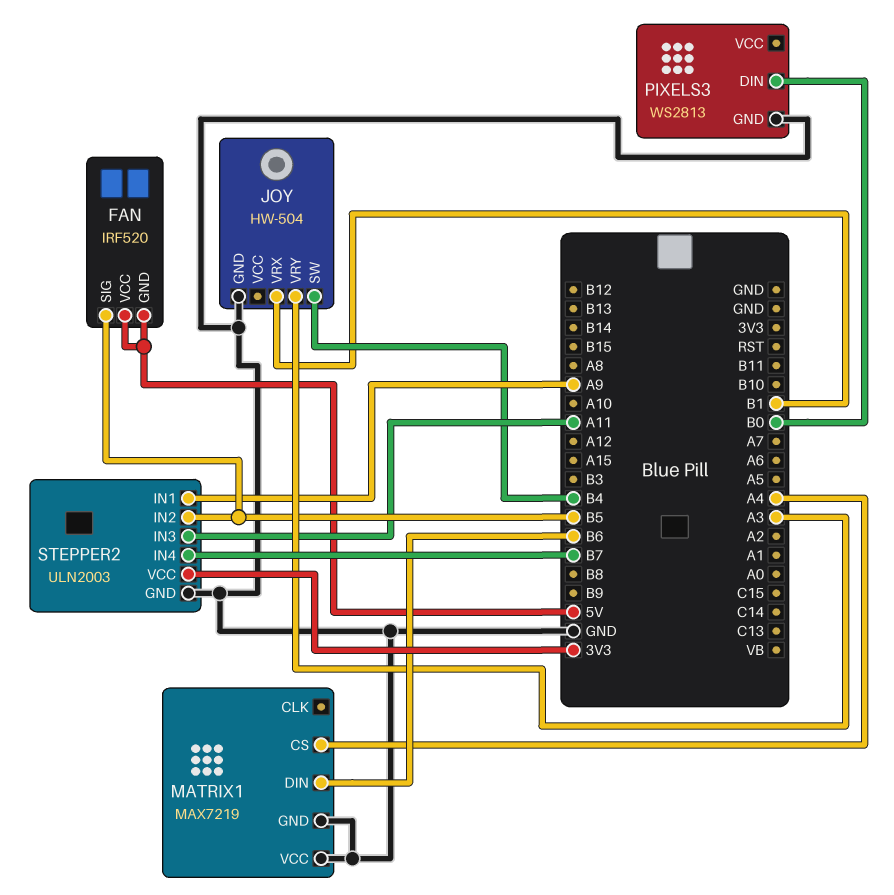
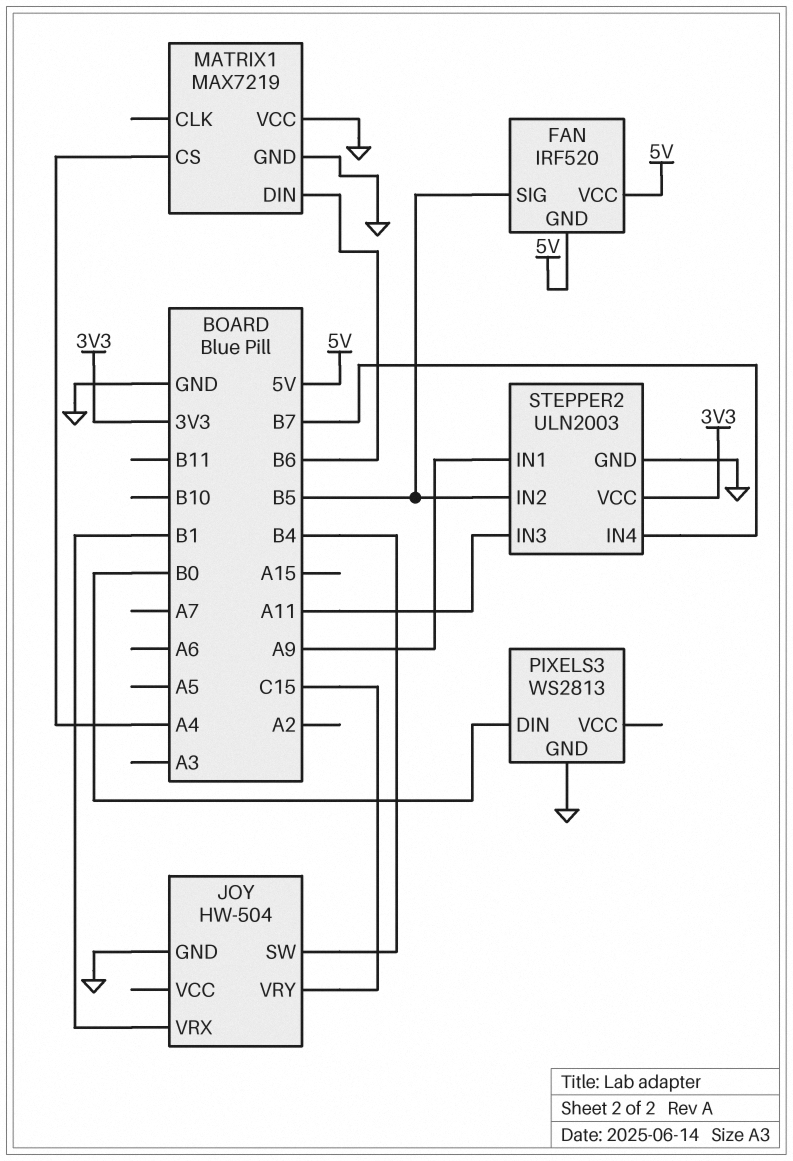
JOY pin VRY: A3 -> C15

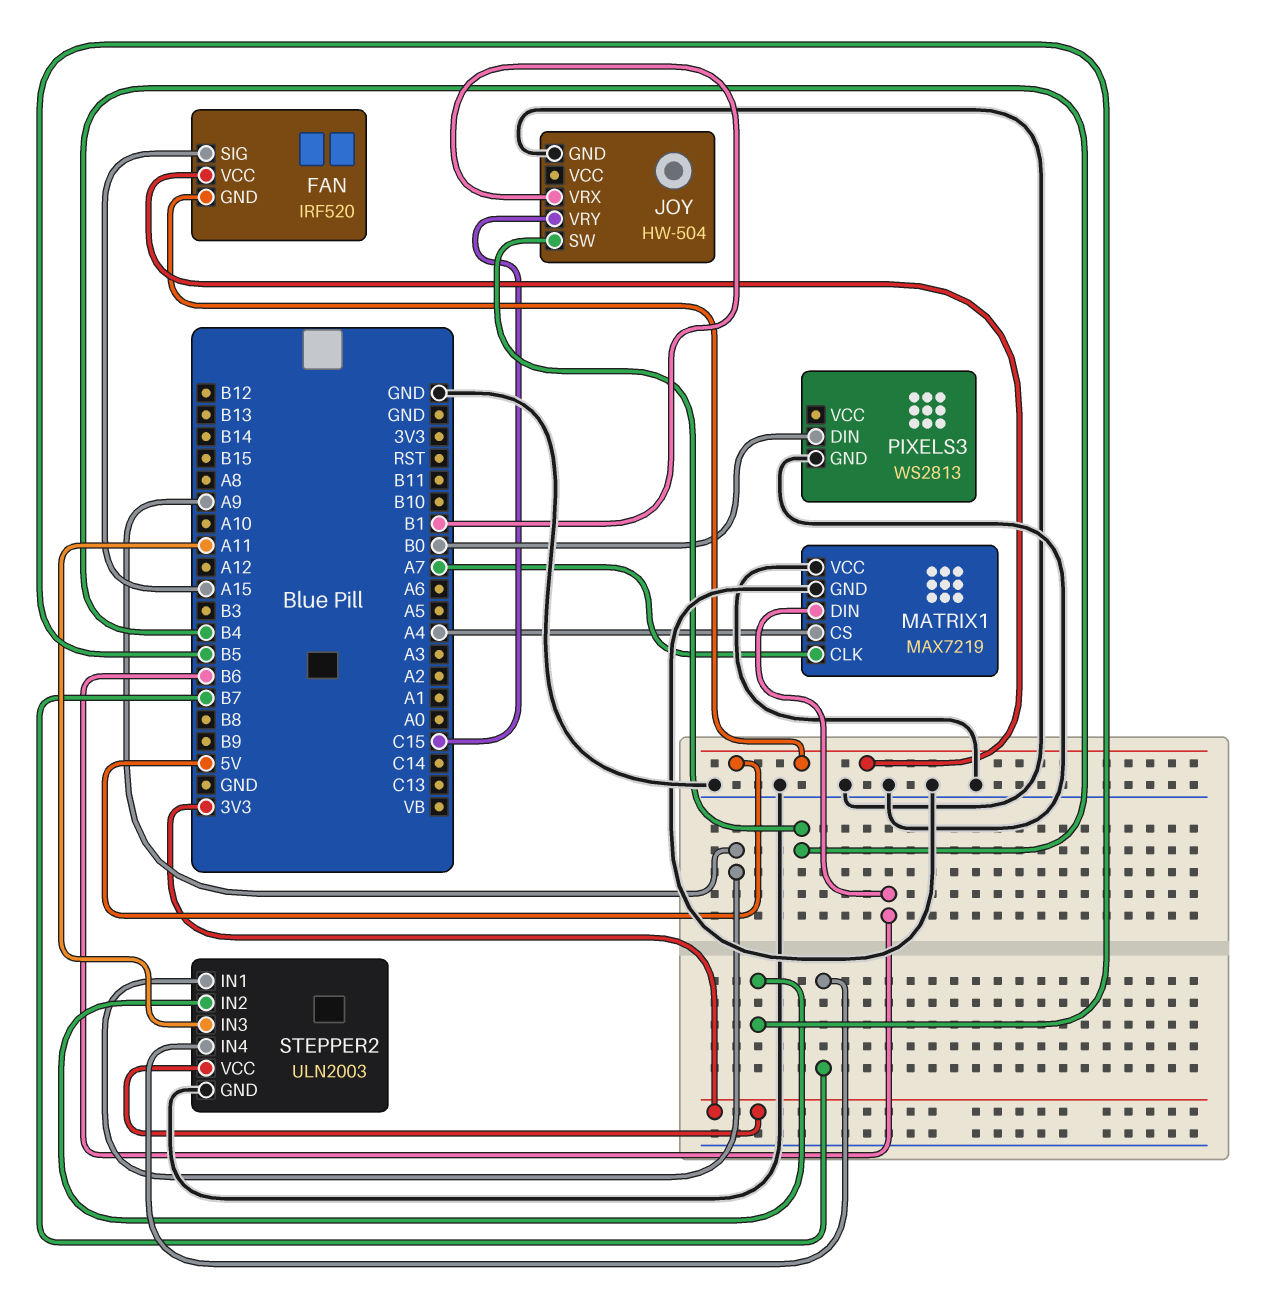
FAN pin SIG: B5 -> A15
MATRIX1 pin CLK: none -> A7

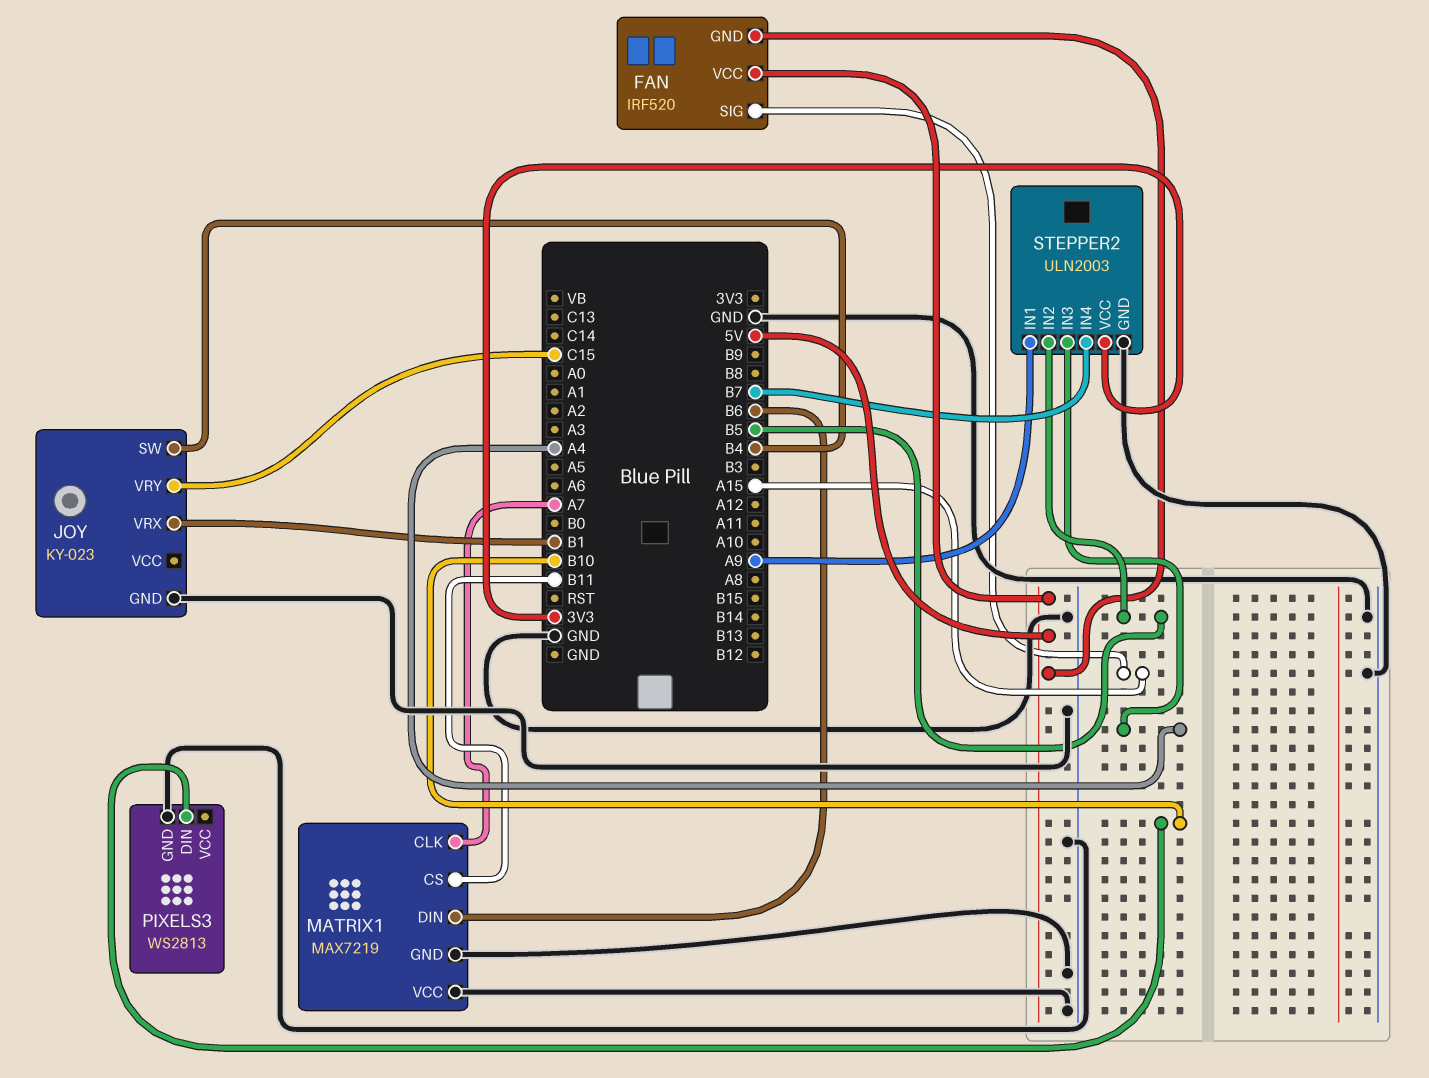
JOY: HW-504 -> KY-023
MATRIX1 pin CS: A4 -> B11
PIXELS3 pin DIN: B0 -> B10
STEPPER2 pin IN3: A11 -> A4

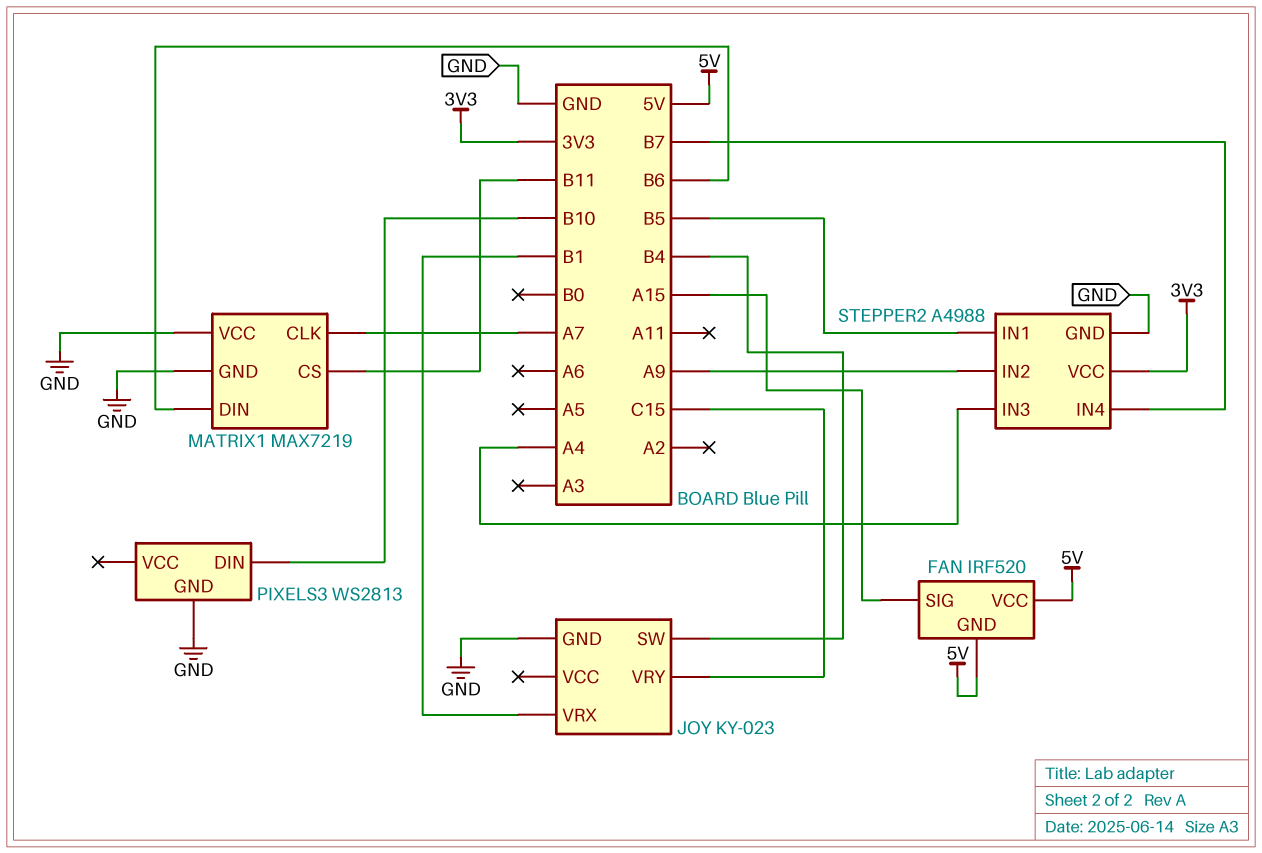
STEPPER2: ULN2003 -> A4988
STEPPER2 pin IN1: A9 -> B5
STEPPER2 pin IN2: B5 -> A9

